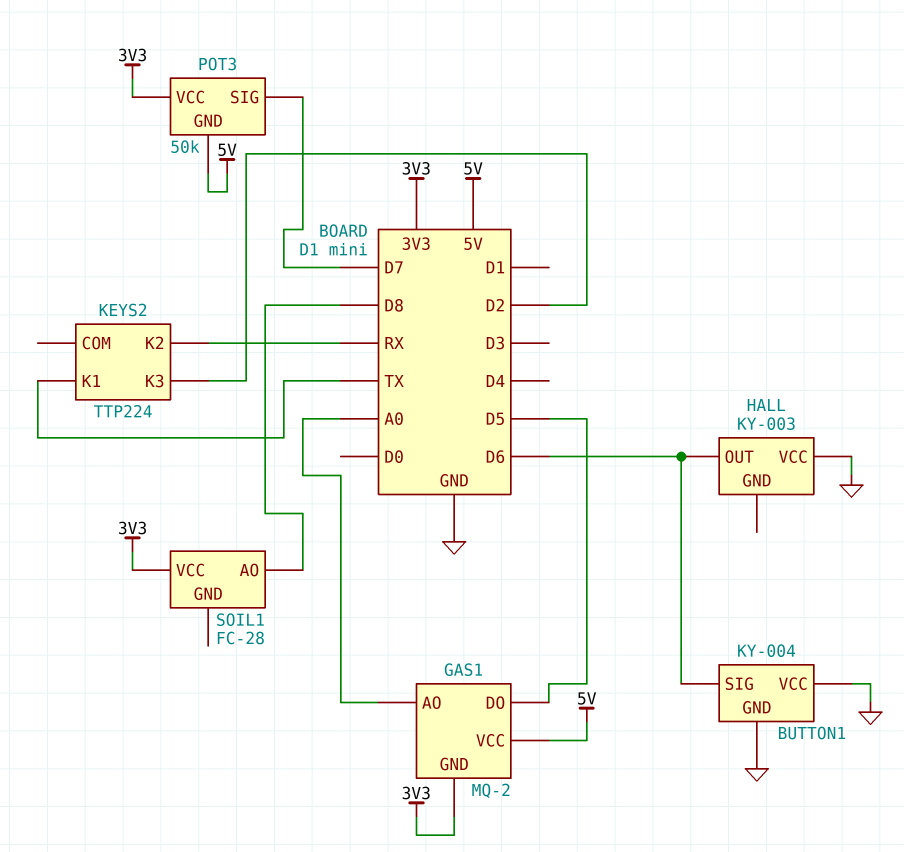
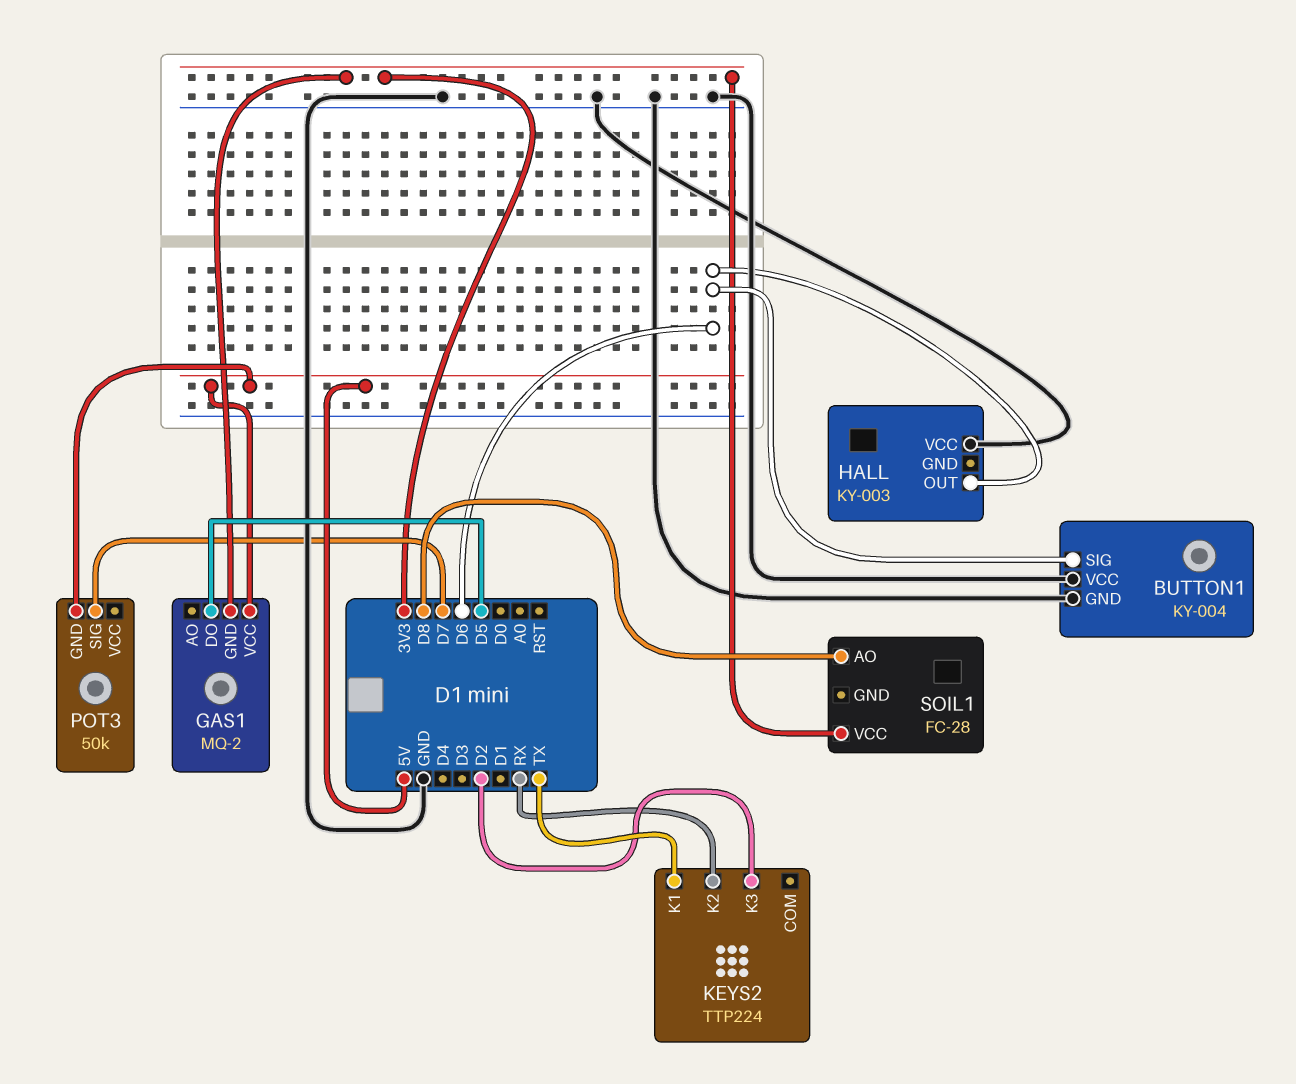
GAS1 pin AO: A0 -> none
POT3 pin VCC: 3V3 -> none

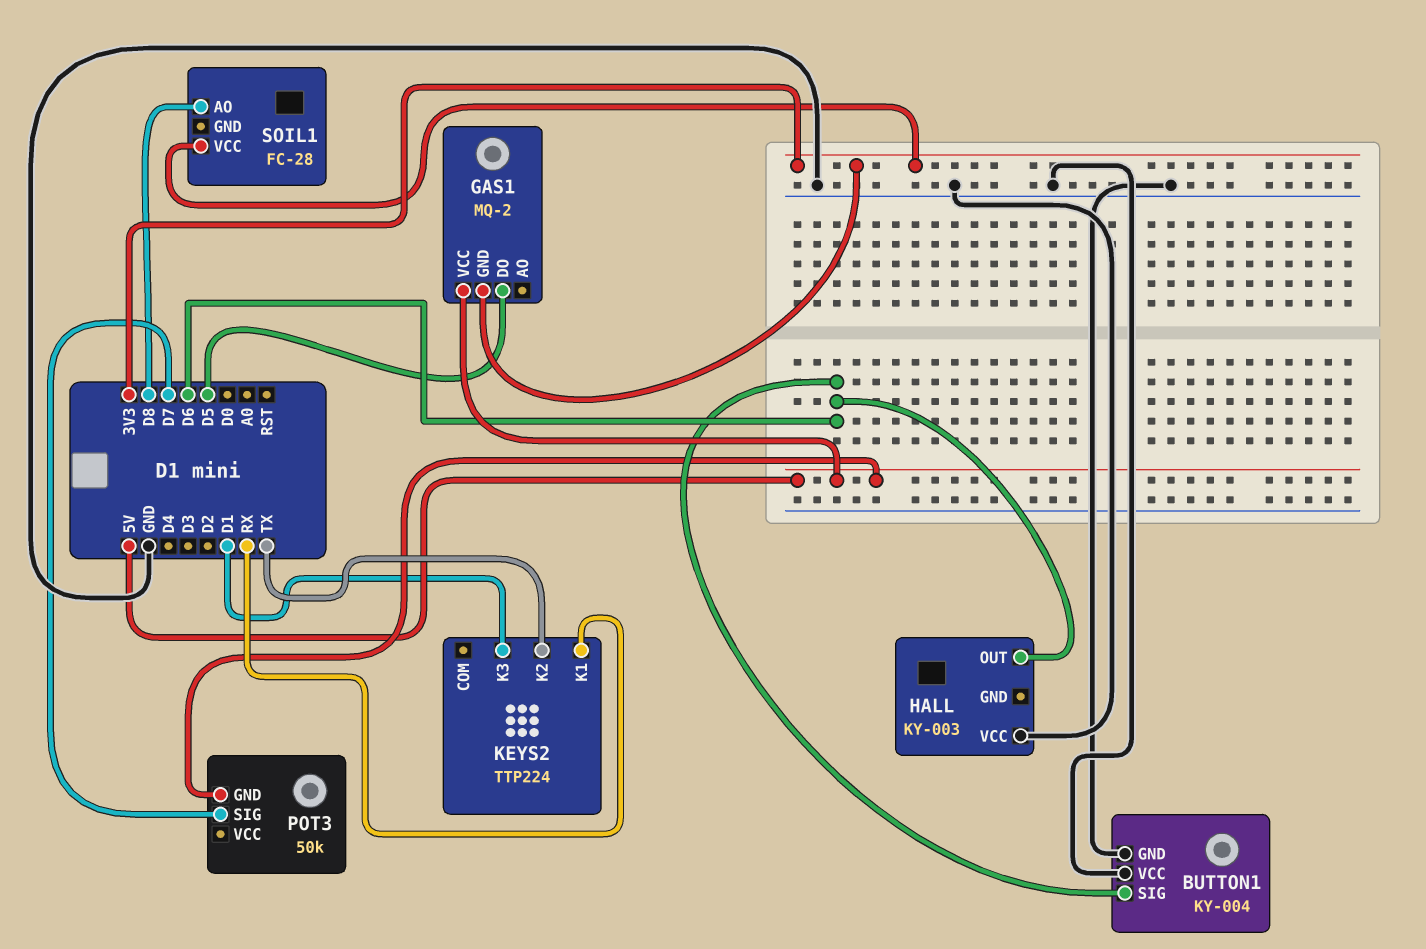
KEYS2 pin K1: TX -> RX
KEYS2 pin K2: RX -> TX
KEYS2 pin K3: D2 -> D1

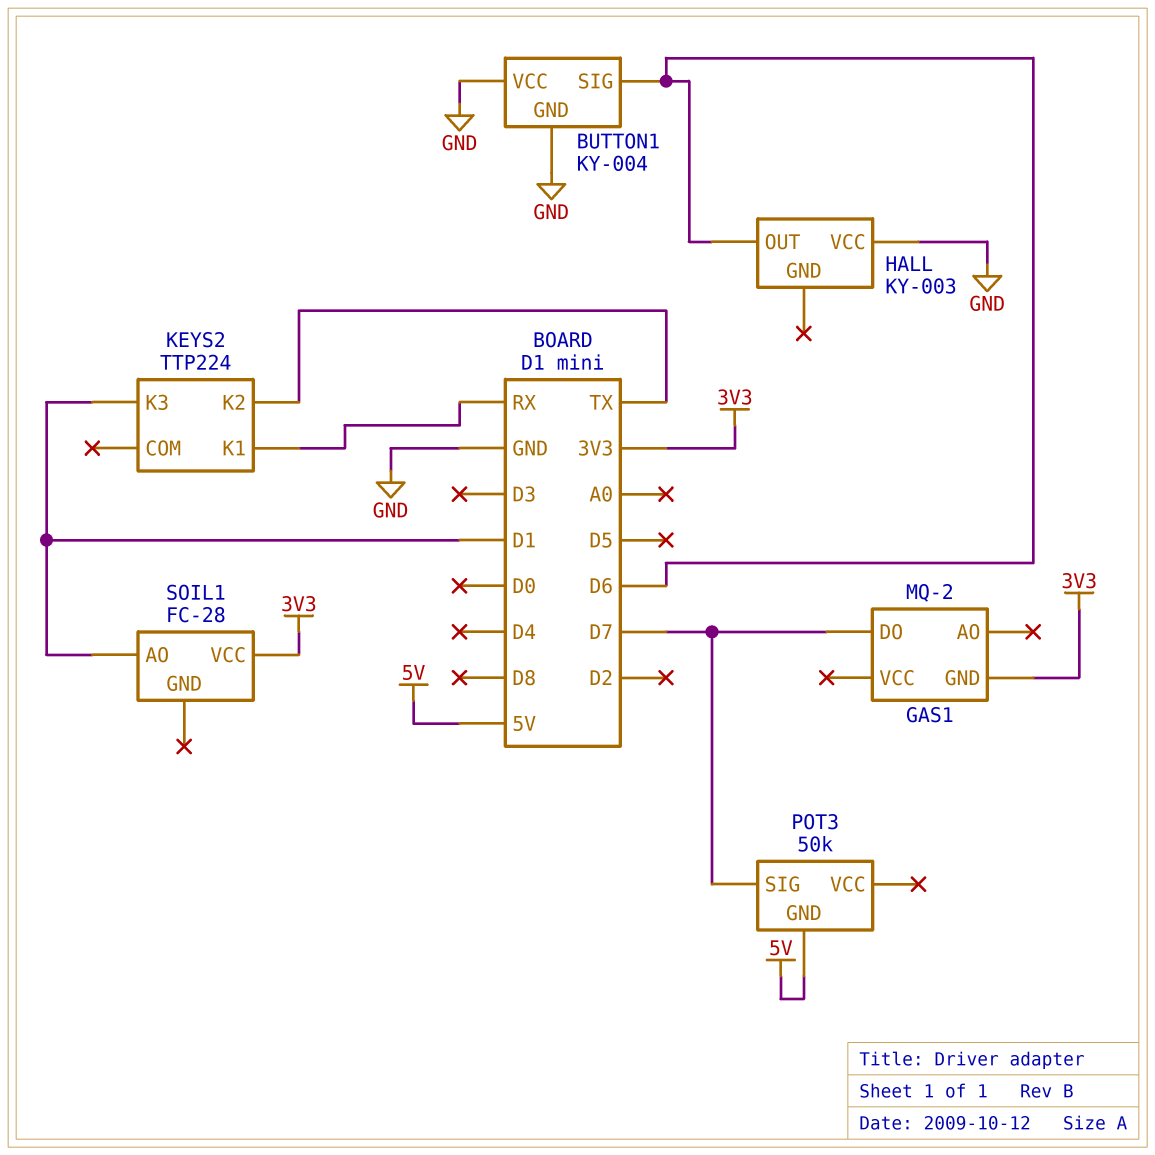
GAS1 pin DO: D5 -> D7
GAS1 pin VCC: 5V -> none
SOIL1 pin AO: D8 -> D1

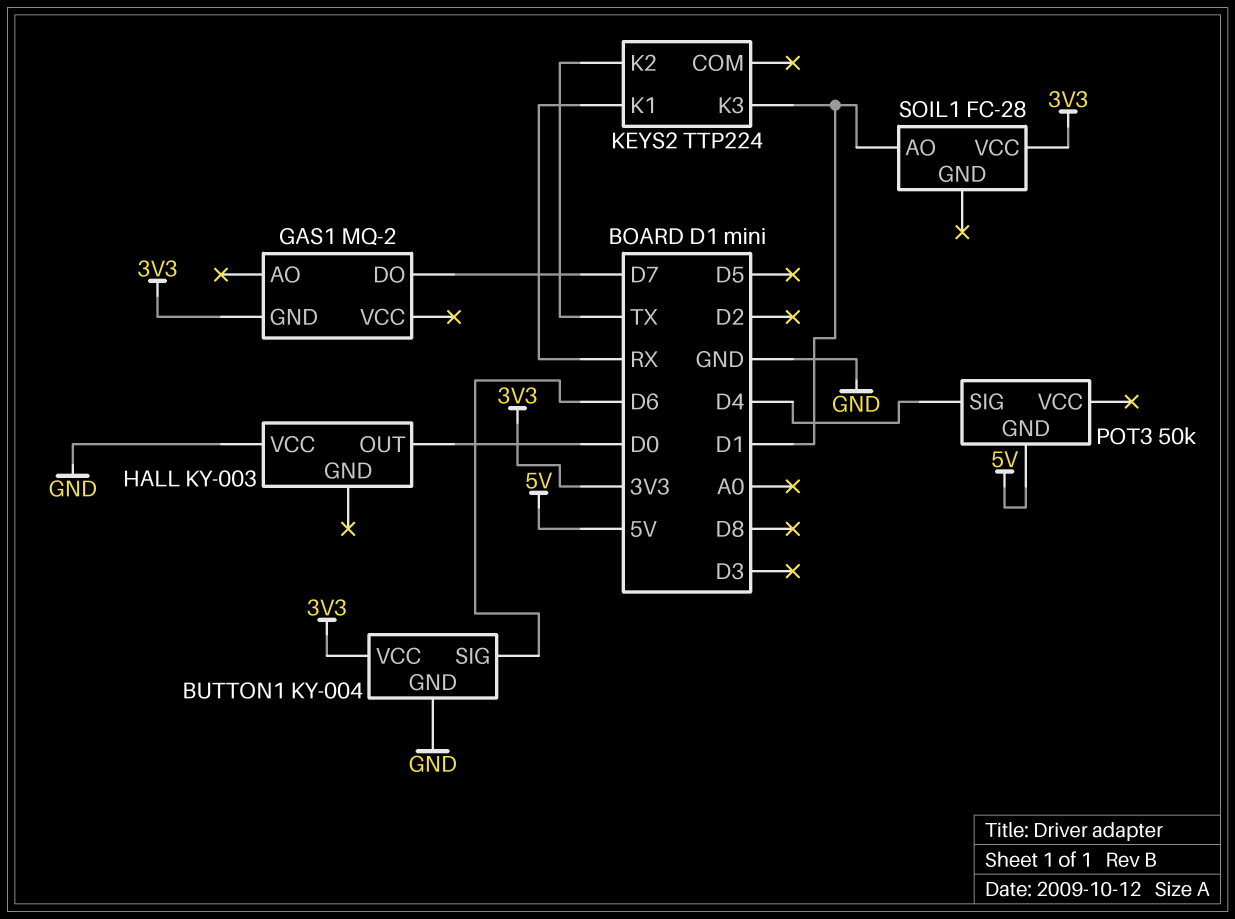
BUTTON1 pin VCC: GND -> 3V3
HALL pin OUT: D6 -> D0
POT3 pin SIG: D7 -> D4

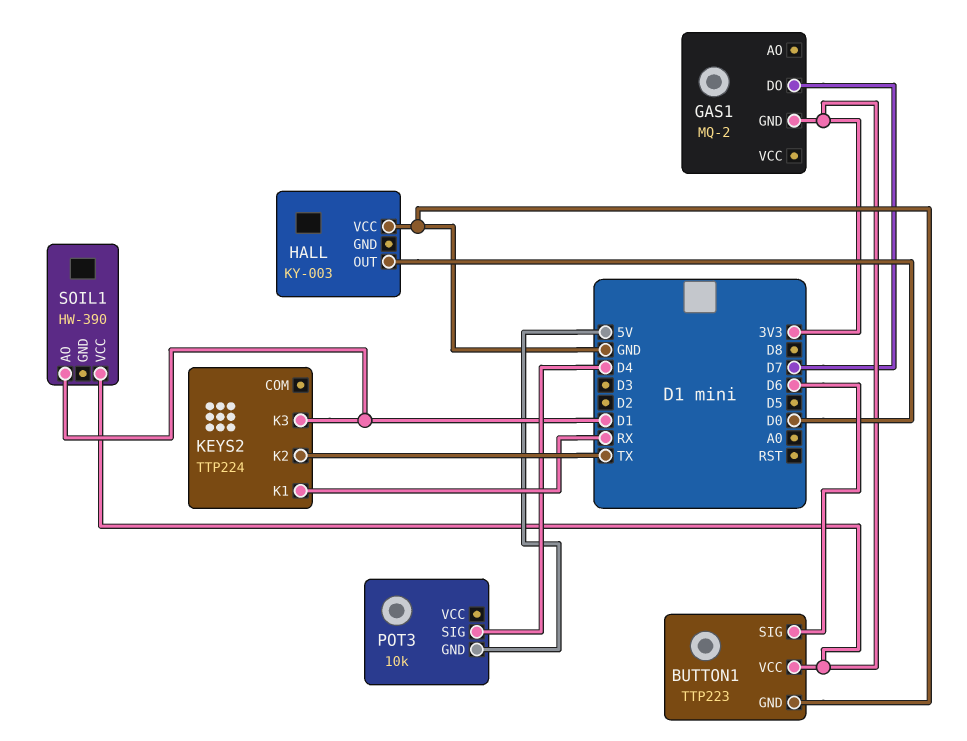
BUTTON1: KY-004 -> TTP223
POT3: 50k -> 10k
SOIL1: FC-28 -> HW-390

